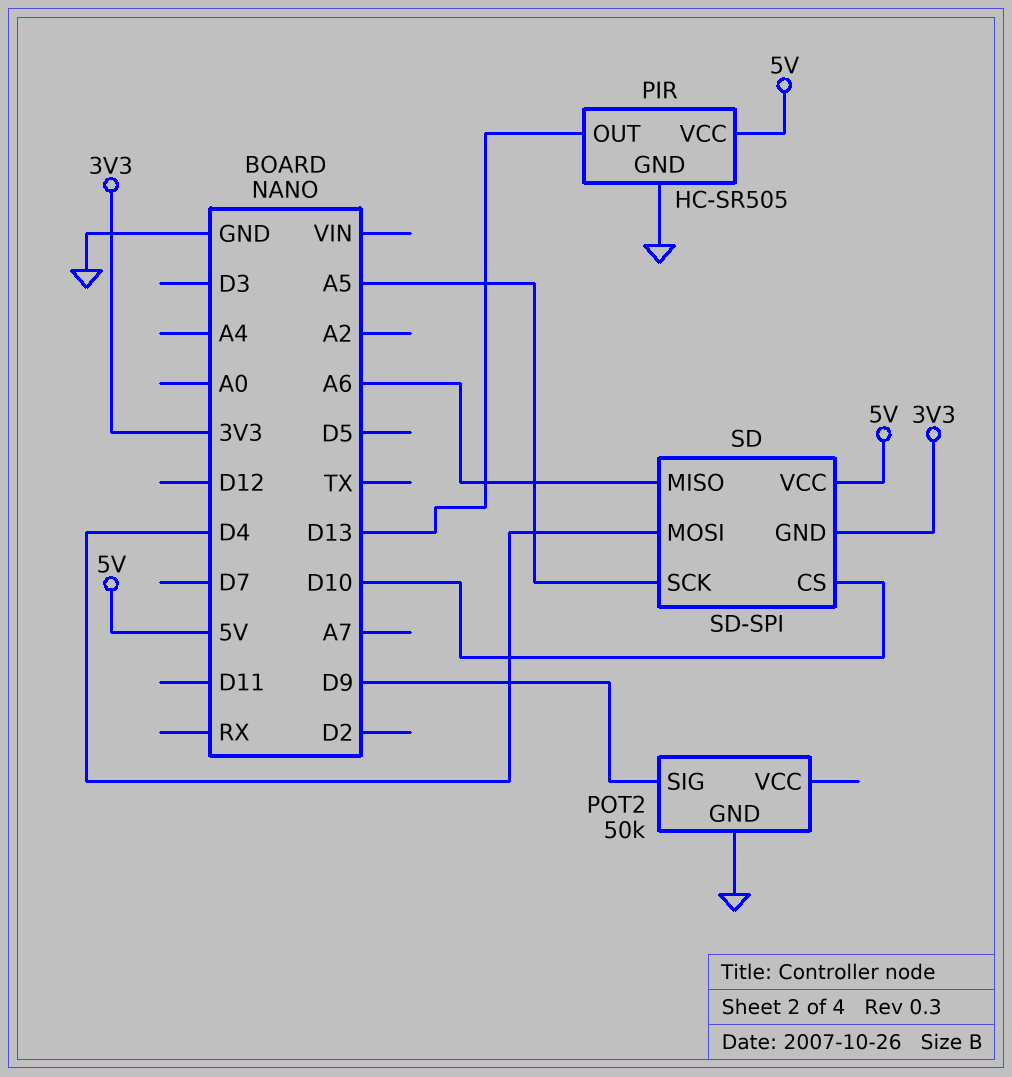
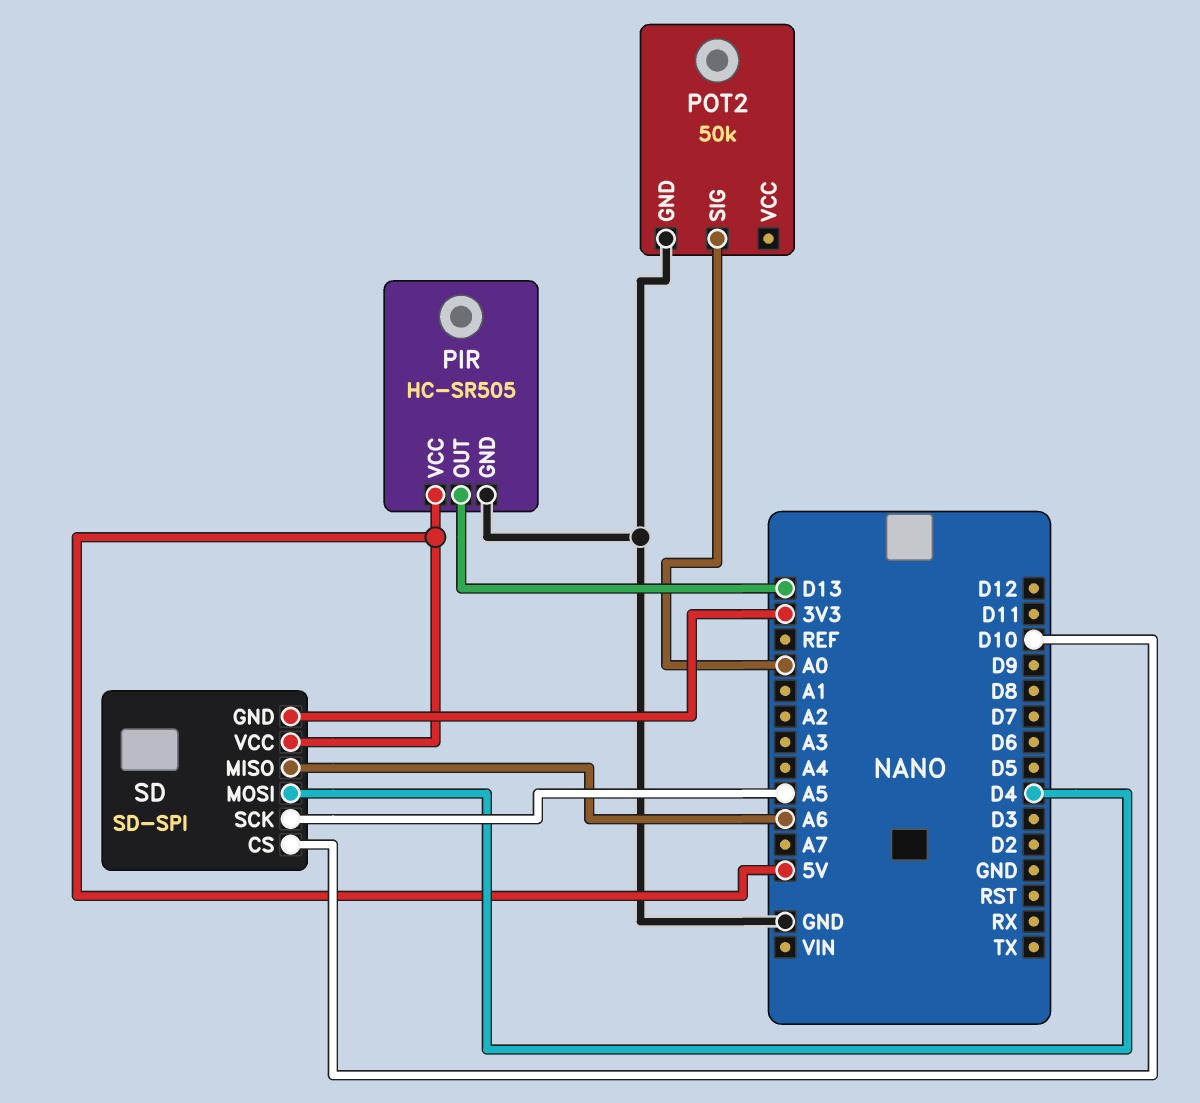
POT2 pin SIG: D9 -> A0

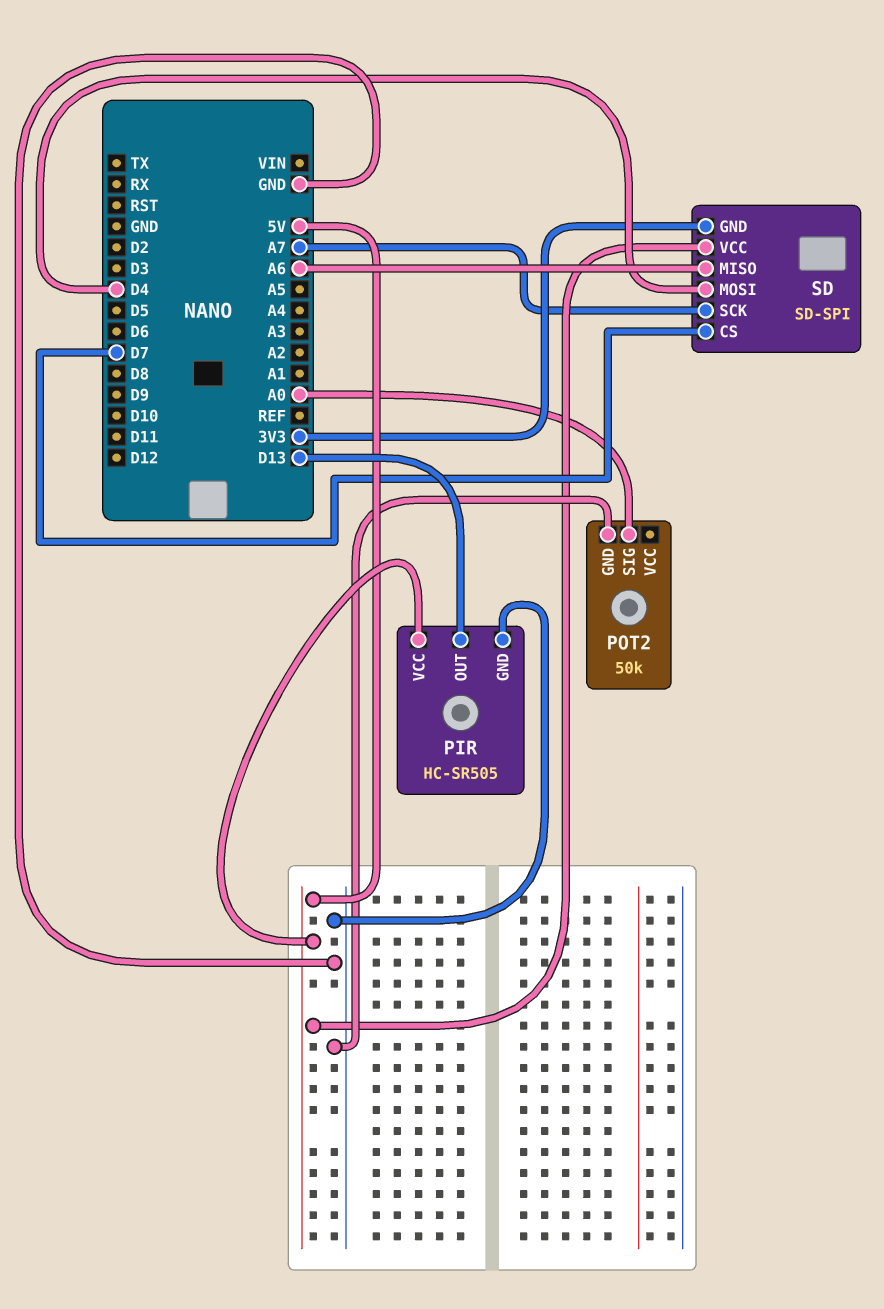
SD pin CS: D10 -> D7
SD pin SCK: A5 -> A7

